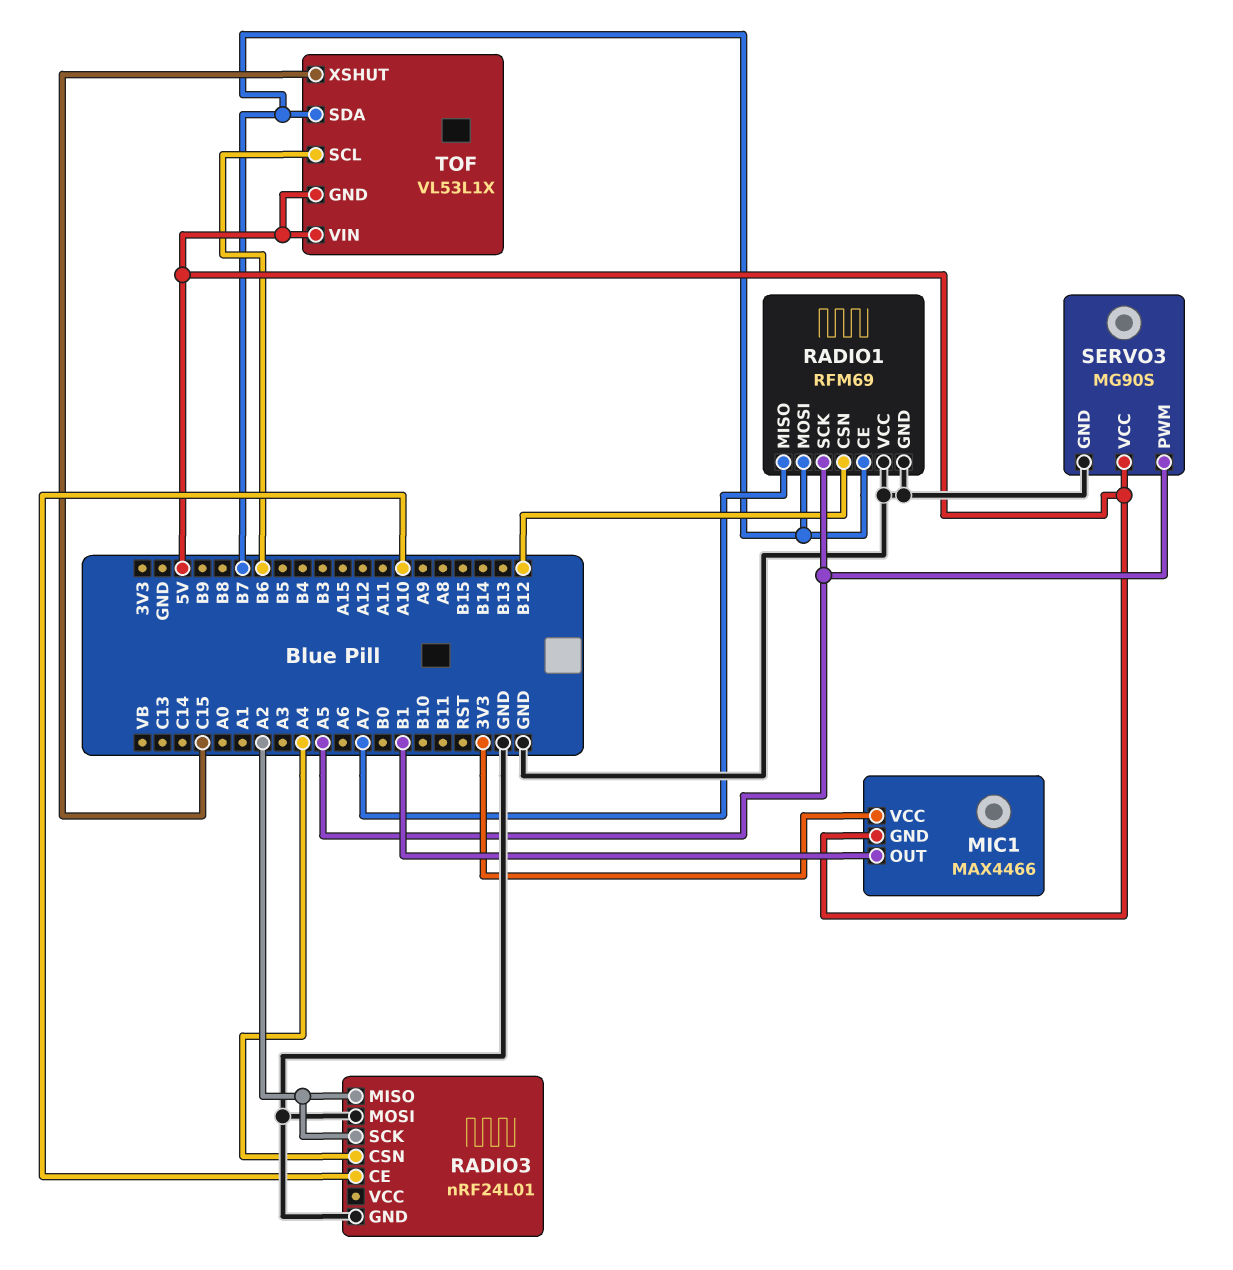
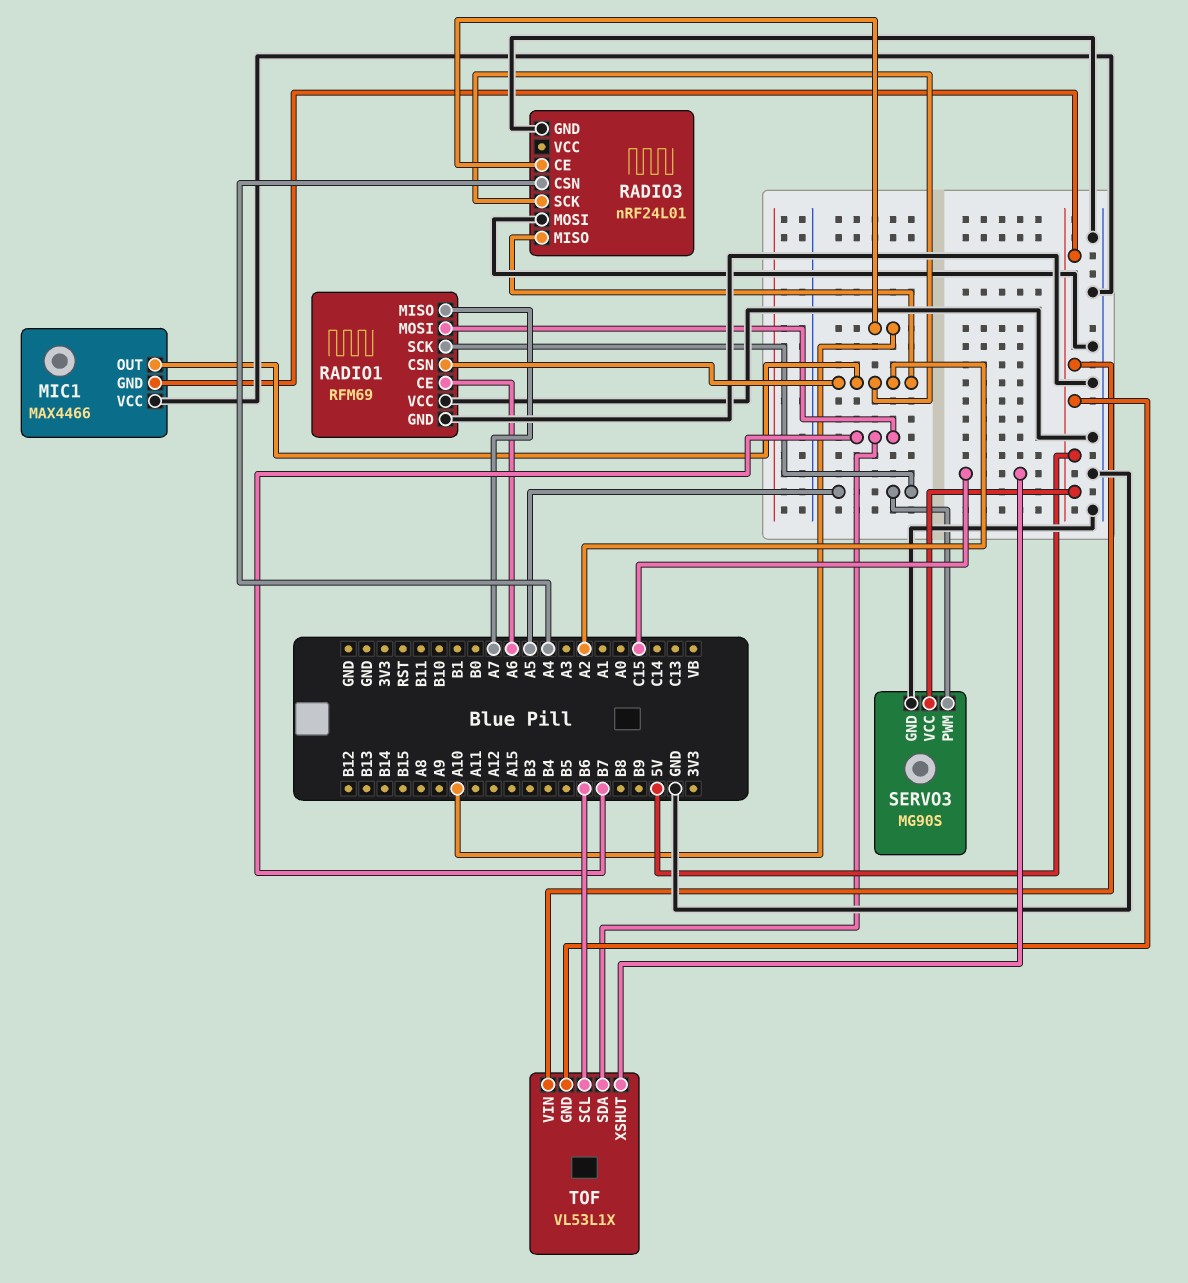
MIC1 pin OUT: B1 -> A2
MIC1 pin VCC: 3V3 -> GND
RADIO1 pin CE: B7 -> A6
RADIO1 pin CSN: B12 -> A2

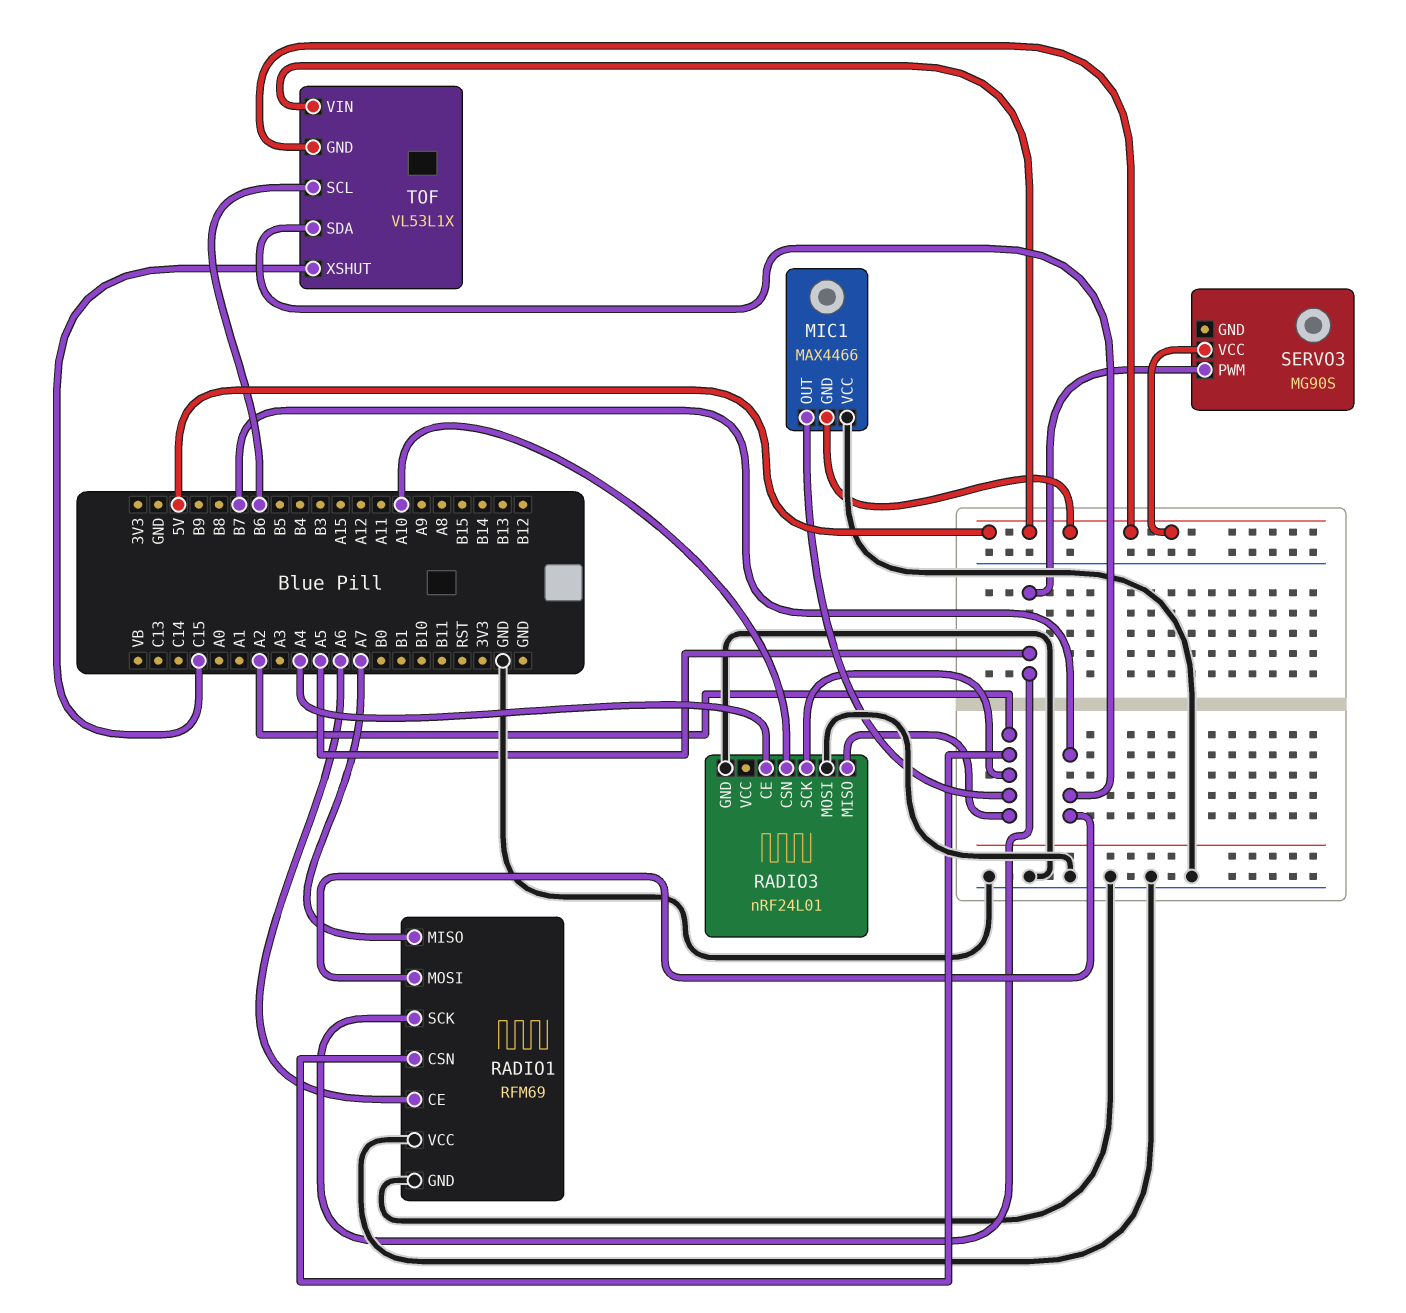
RADIO3 pin CE: A10 -> A4
RADIO3 pin CSN: A4 -> A10
SERVO3 pin GND: GND -> none

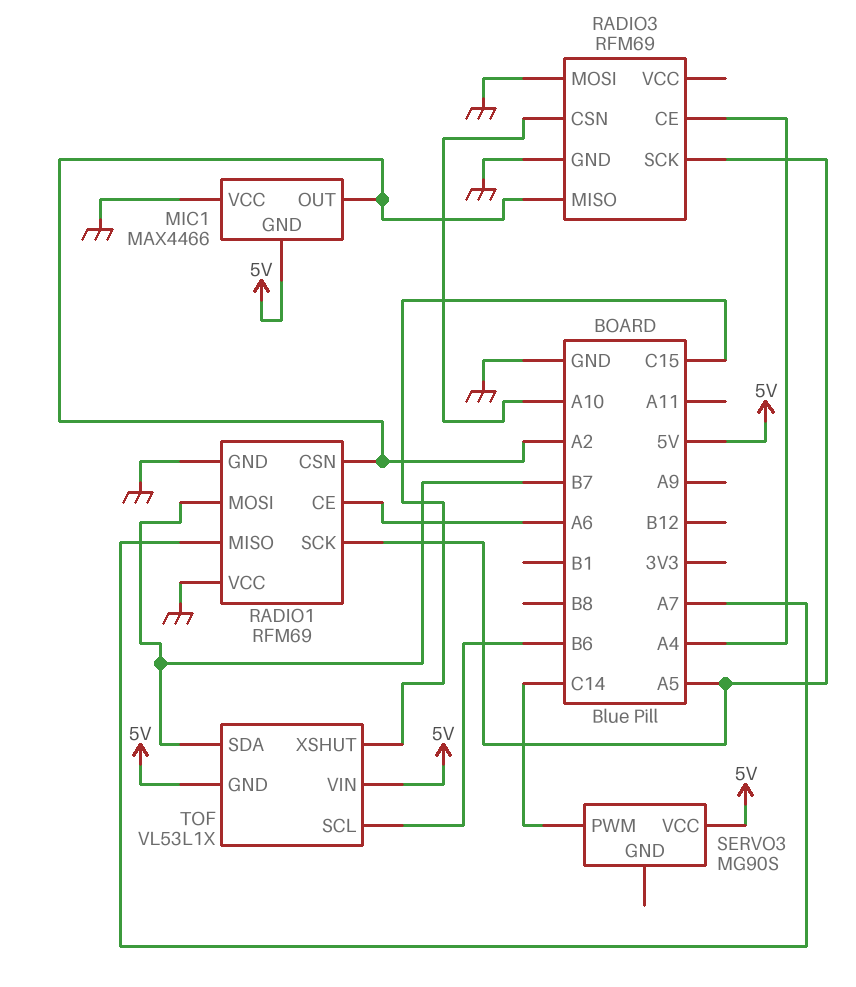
RADIO3: nRF24L01 -> RFM69
RADIO3 pin SCK: A2 -> A5
SERVO3 pin PWM: A5 -> C14

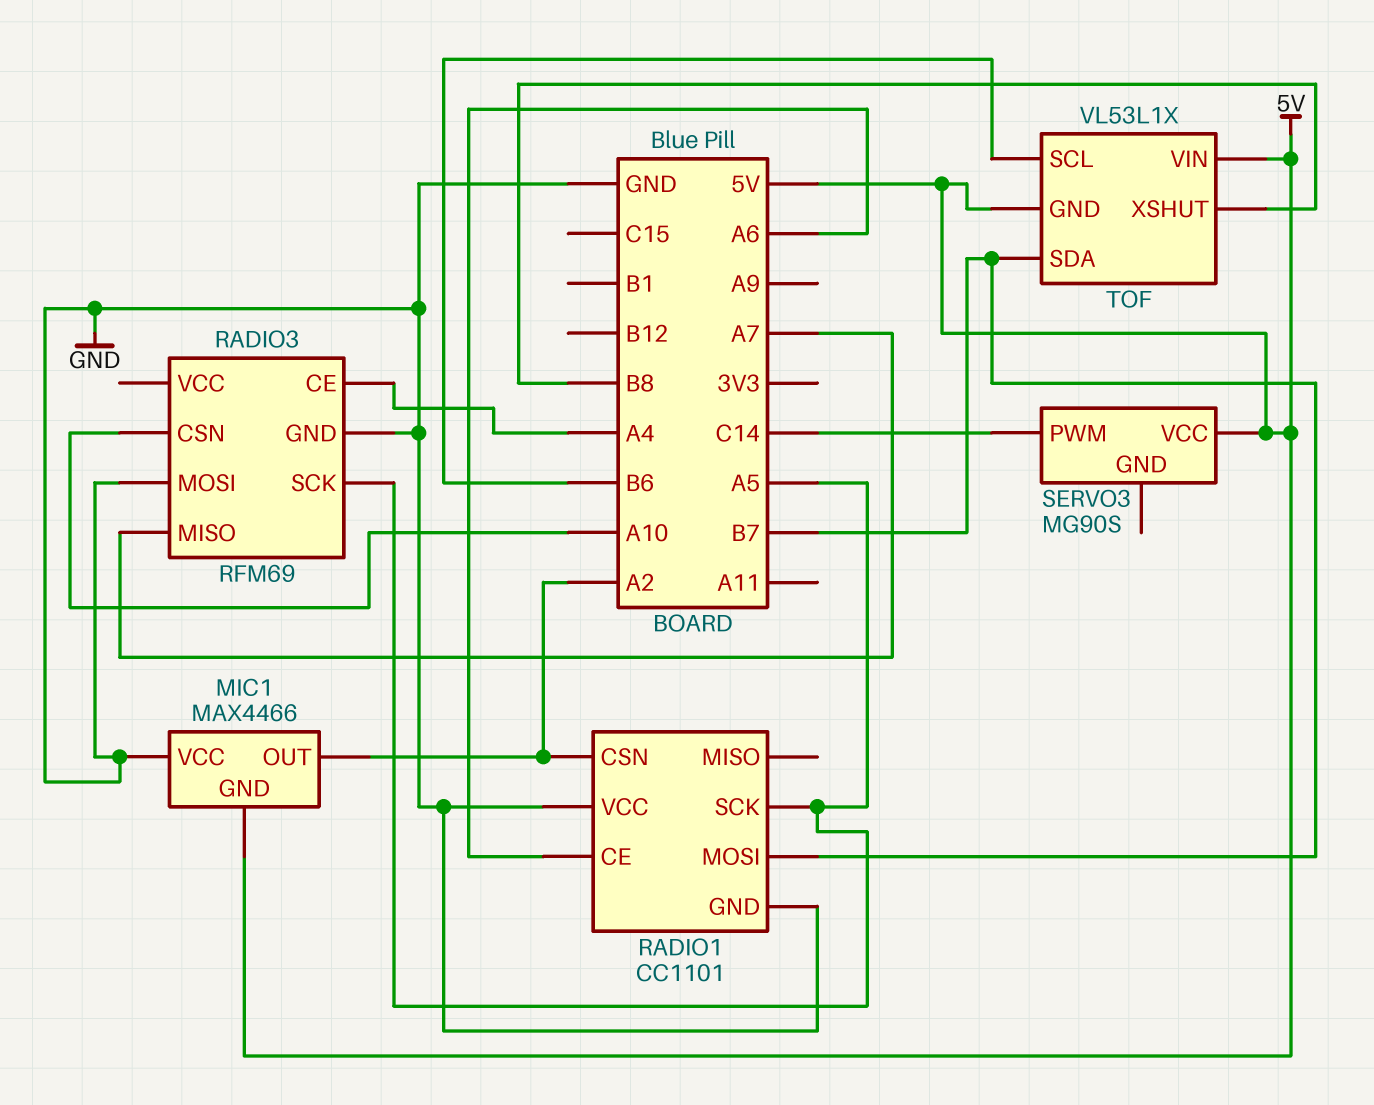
RADIO1: RFM69 -> CC1101
RADIO1 pin MISO: A7 -> none
RADIO3 pin MISO: A2 -> A7
TOF pin XSHUT: C15 -> B8

